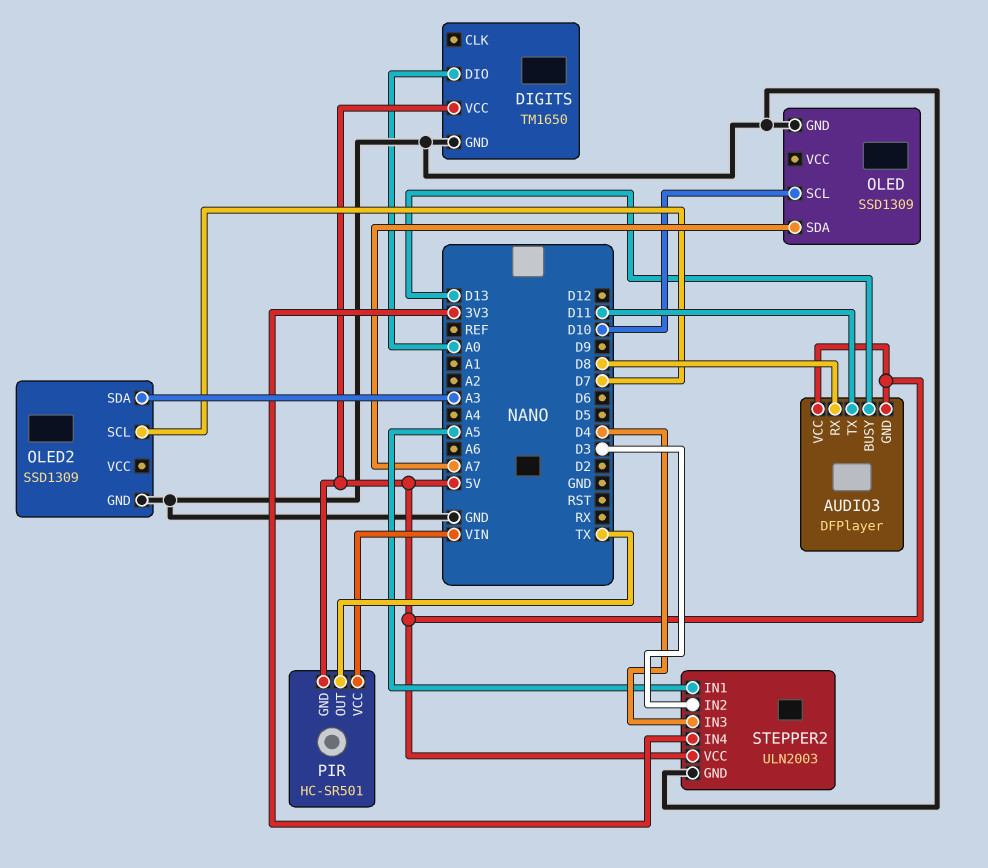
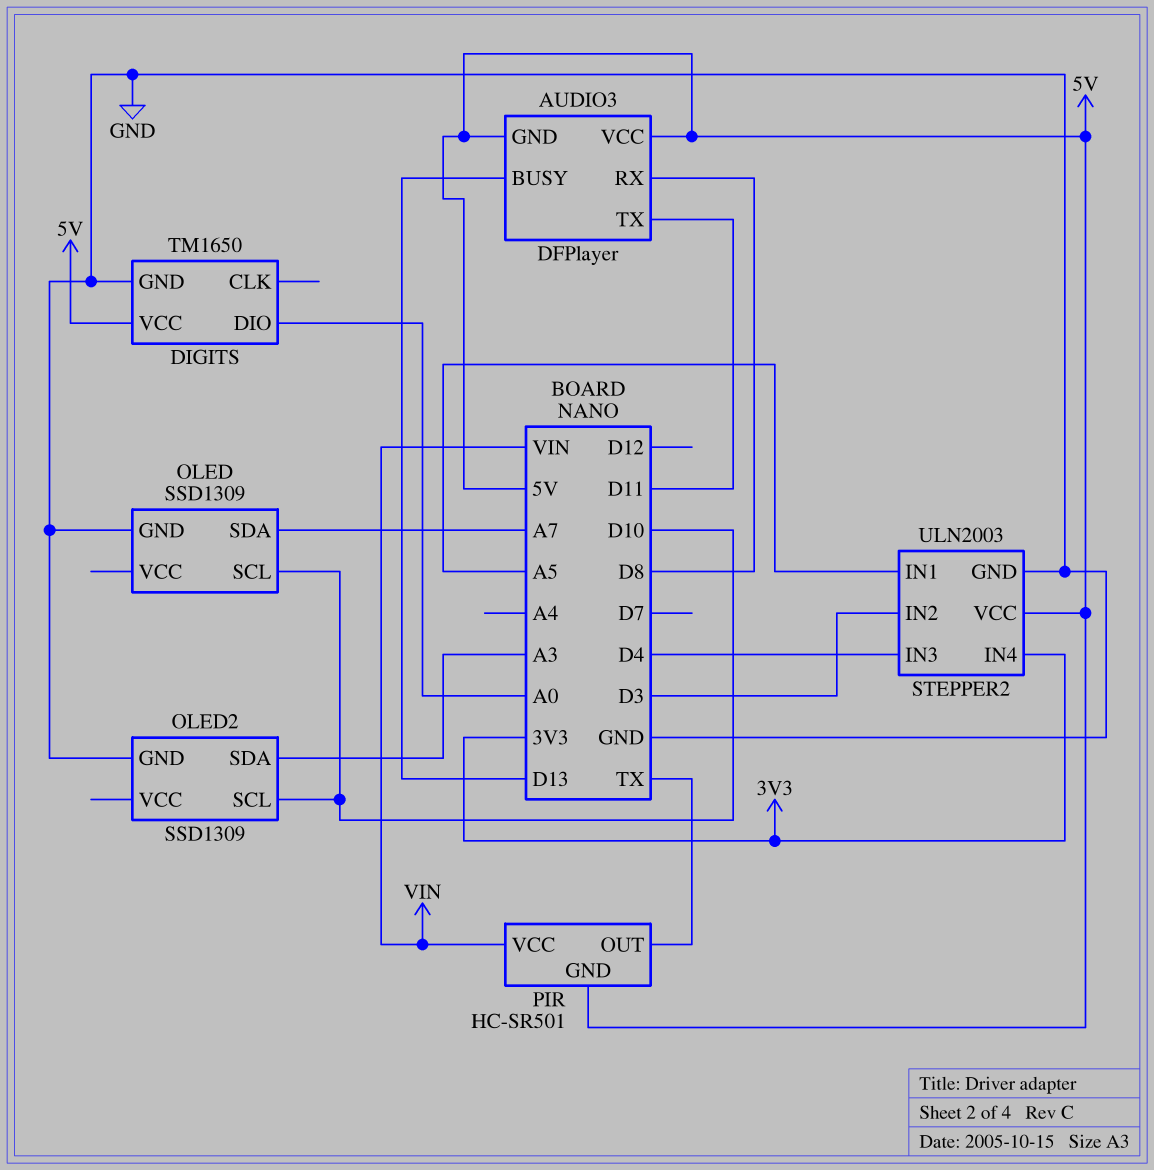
OLED2 pin SCL: D7 -> D10

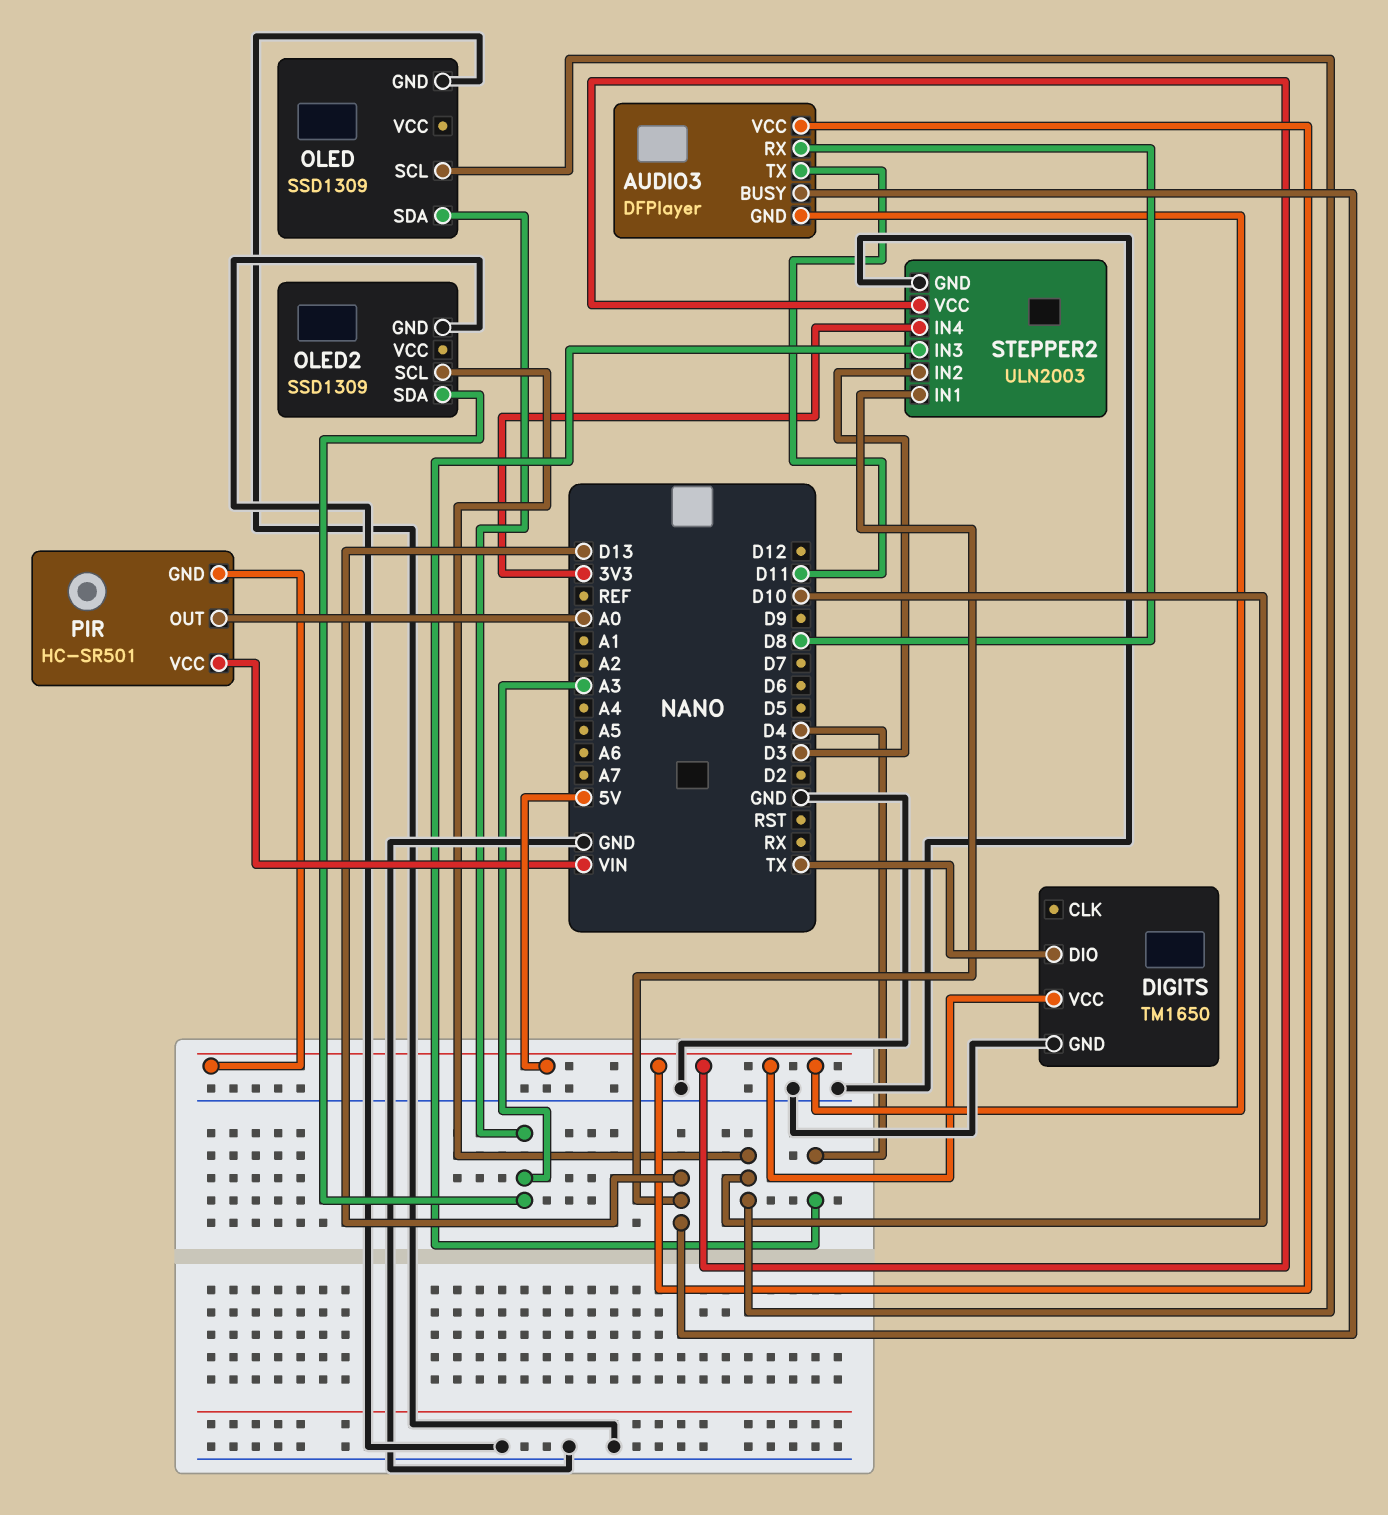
DIGITS pin DIO: A0 -> TX
OLED pin SDA: A7 -> A3
PIR pin OUT: TX -> A0
STEPPER2 pin IN1: A5 -> D13

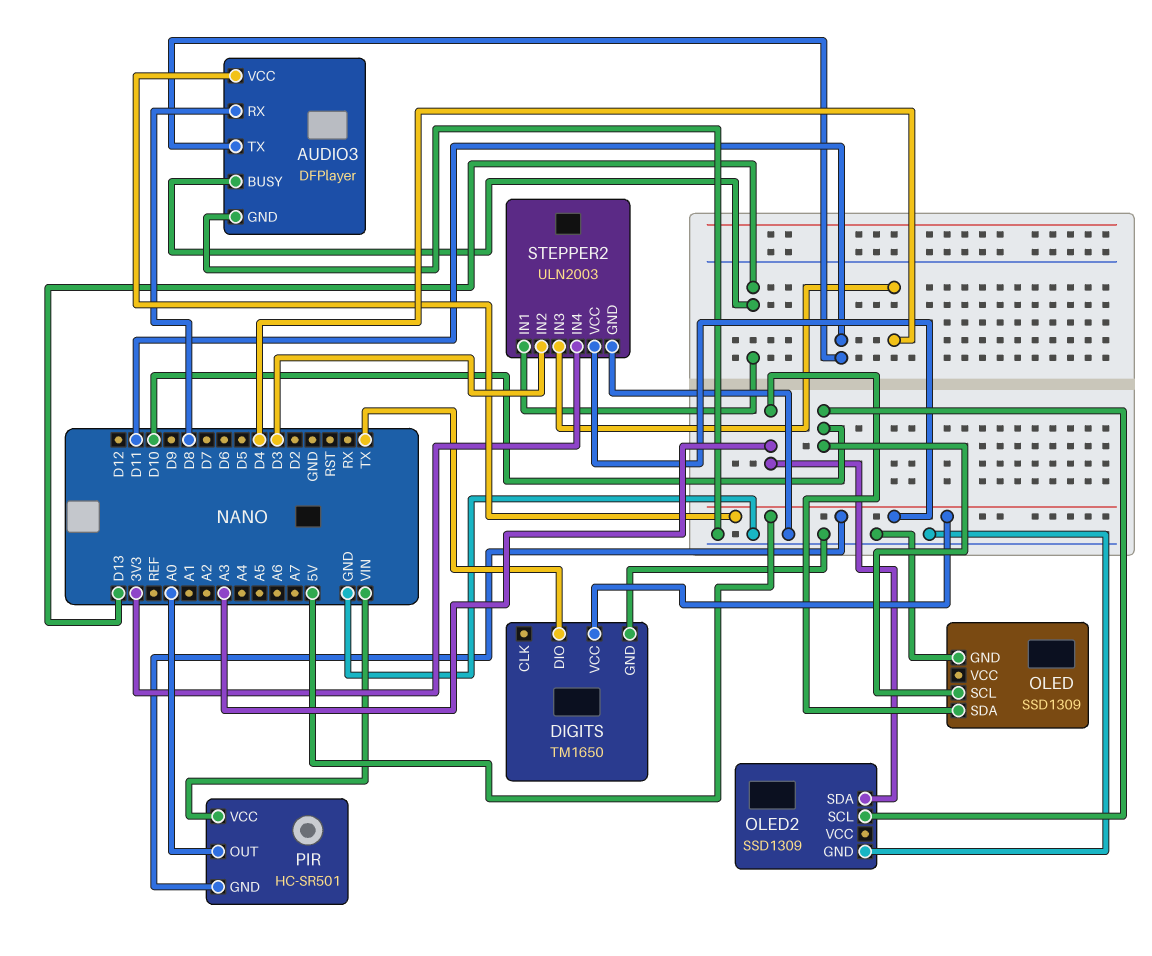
AUDIO3 pin GND: 5V -> GND

